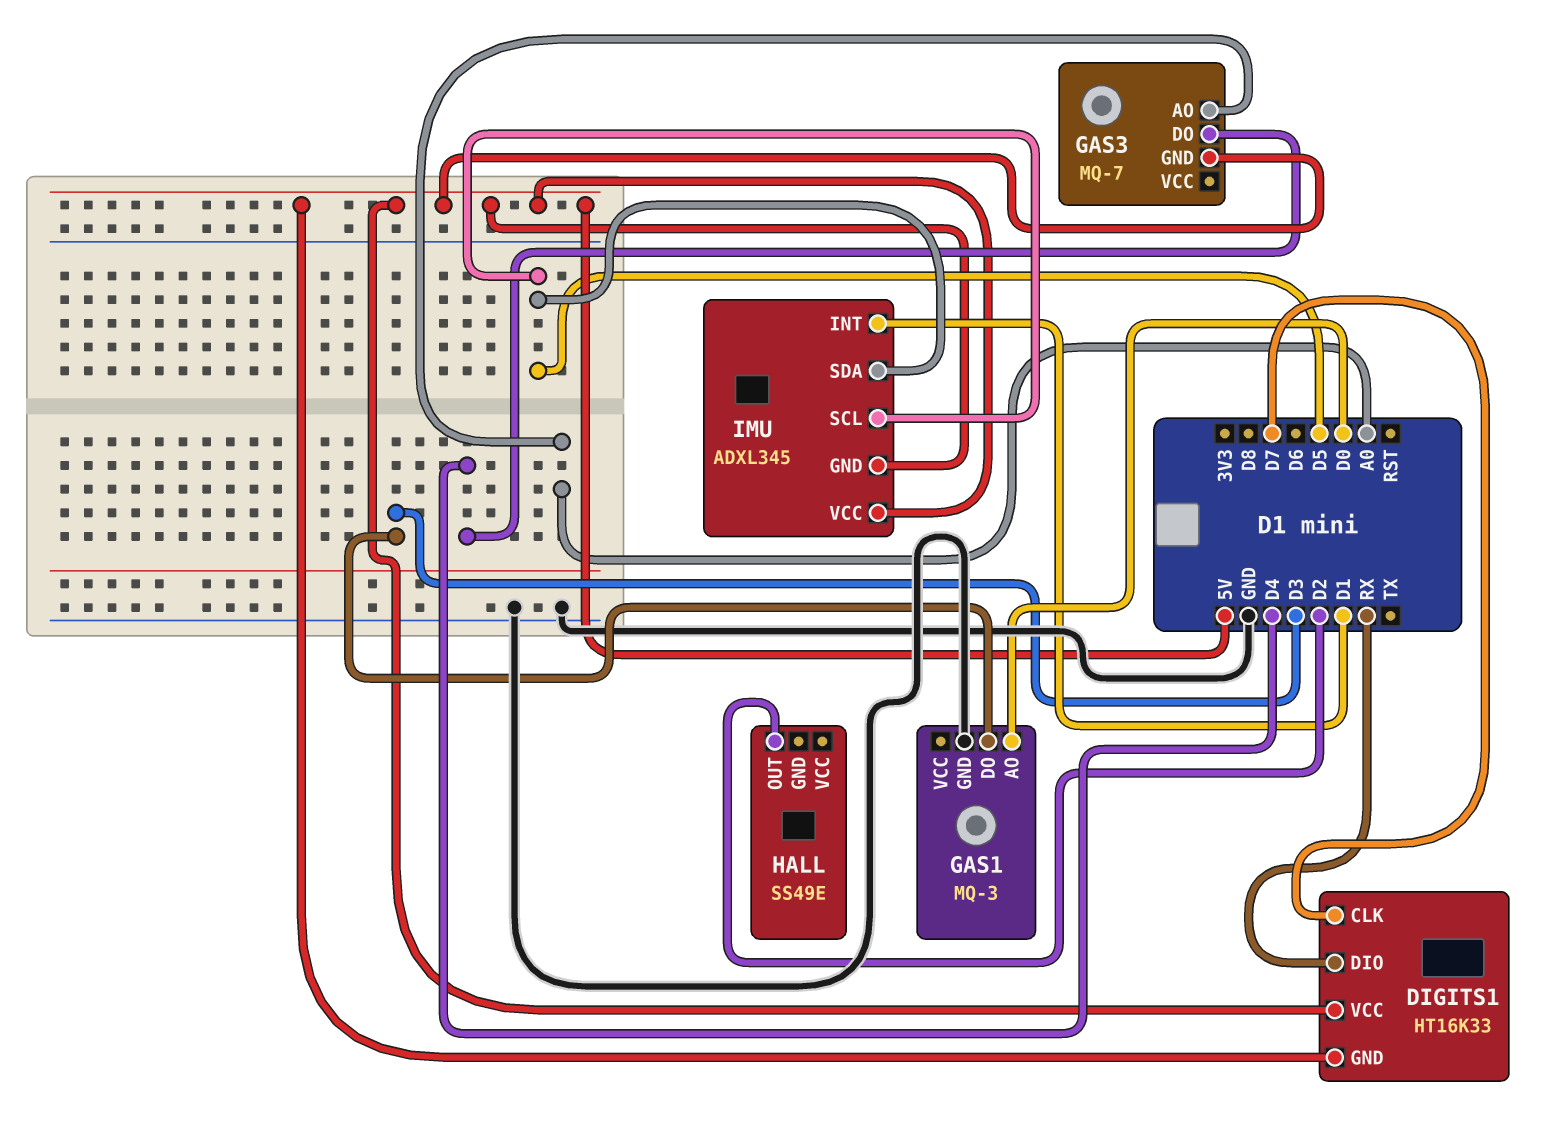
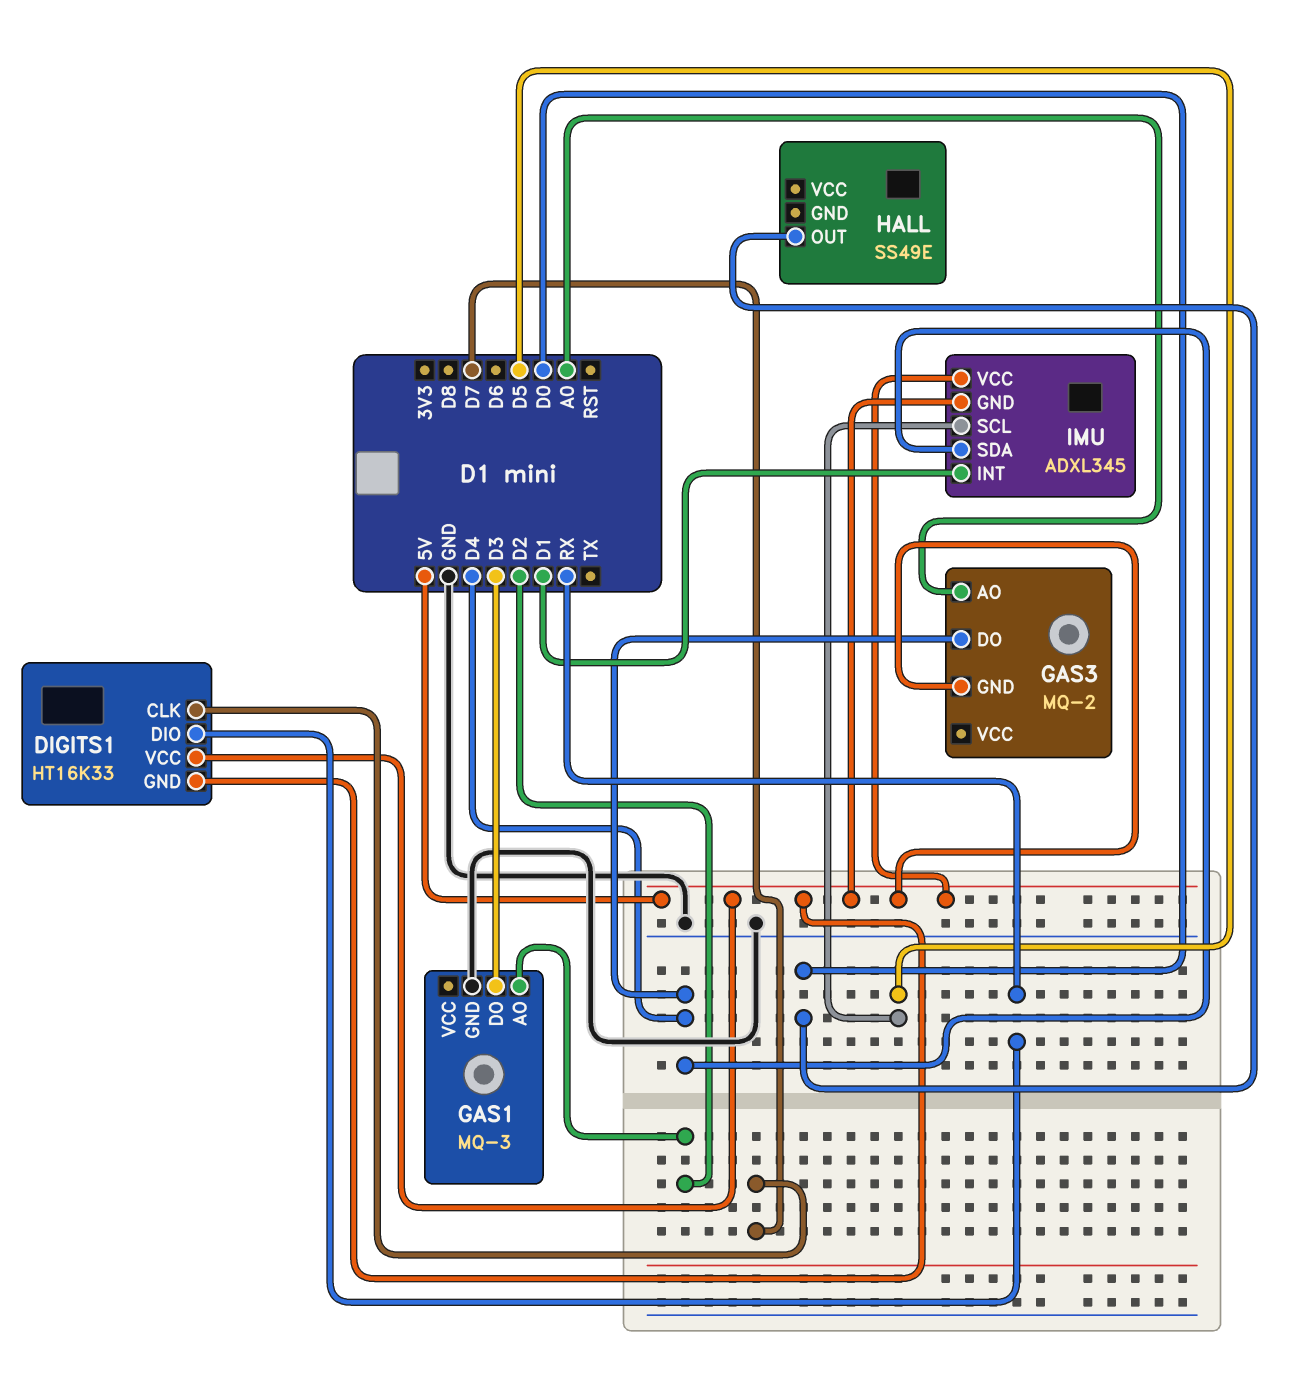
GAS1 pin AO: D0 -> D2
GAS3: MQ-7 -> MQ-2
HALL pin OUT: D2 -> D0
IMU pin SDA: D5 -> D4

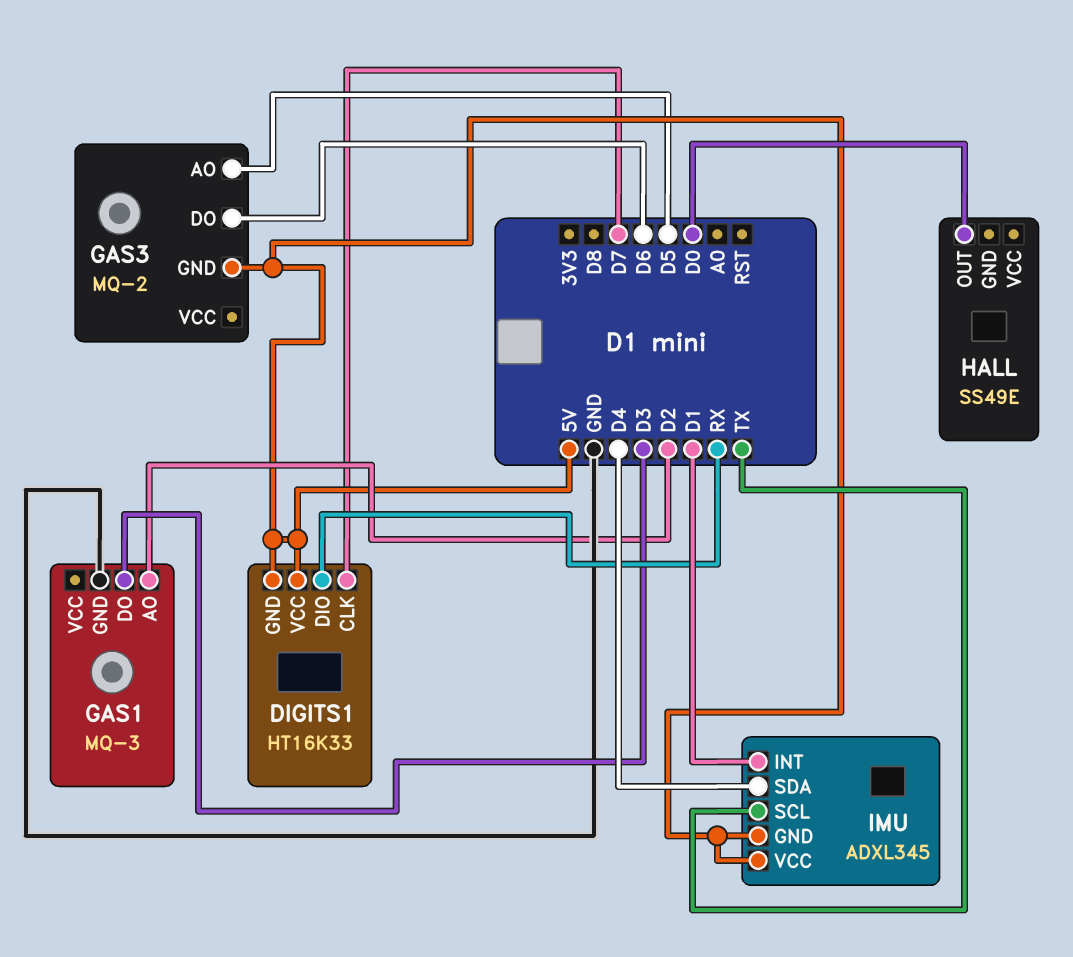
GAS3 pin AO: A0 -> D5
GAS3 pin DO: D4 -> D6
IMU pin SCL: D5 -> TX

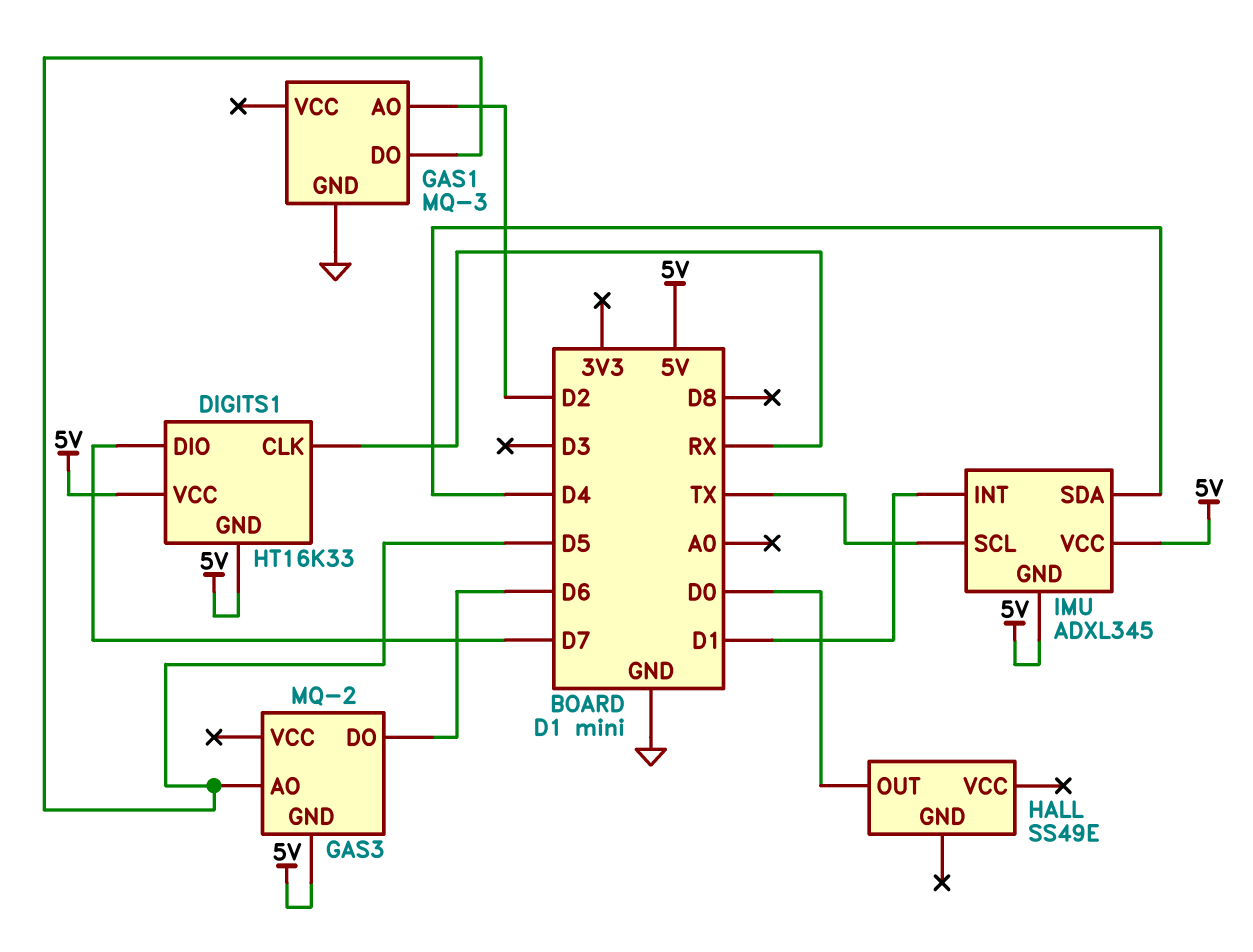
DIGITS1 pin CLK: D7 -> RX
DIGITS1 pin DIO: RX -> D7
GAS1 pin DO: D3 -> D5

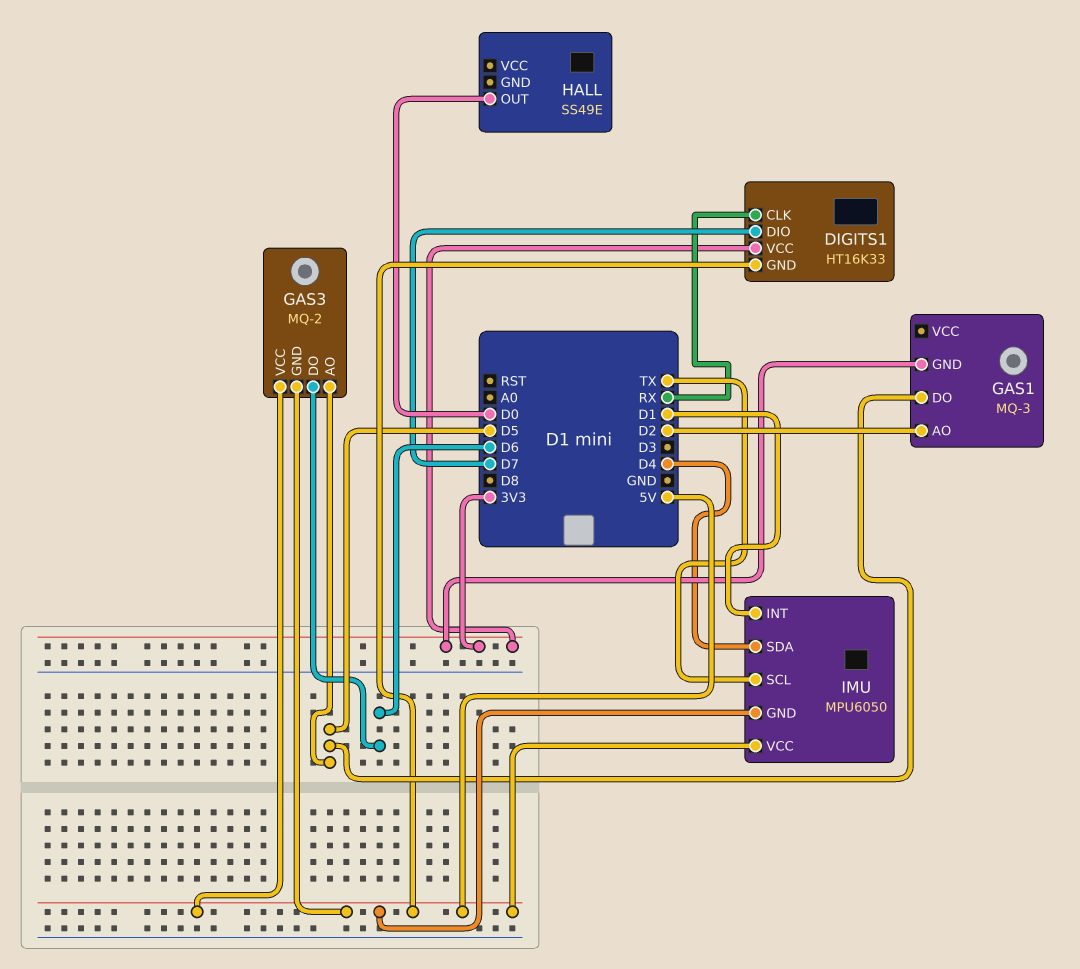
DIGITS1 pin VCC: 5V -> 3V3
GAS1 pin GND: GND -> 3V3
GAS3 pin VCC: none -> 5V
IMU: ADXL345 -> MPU6050

